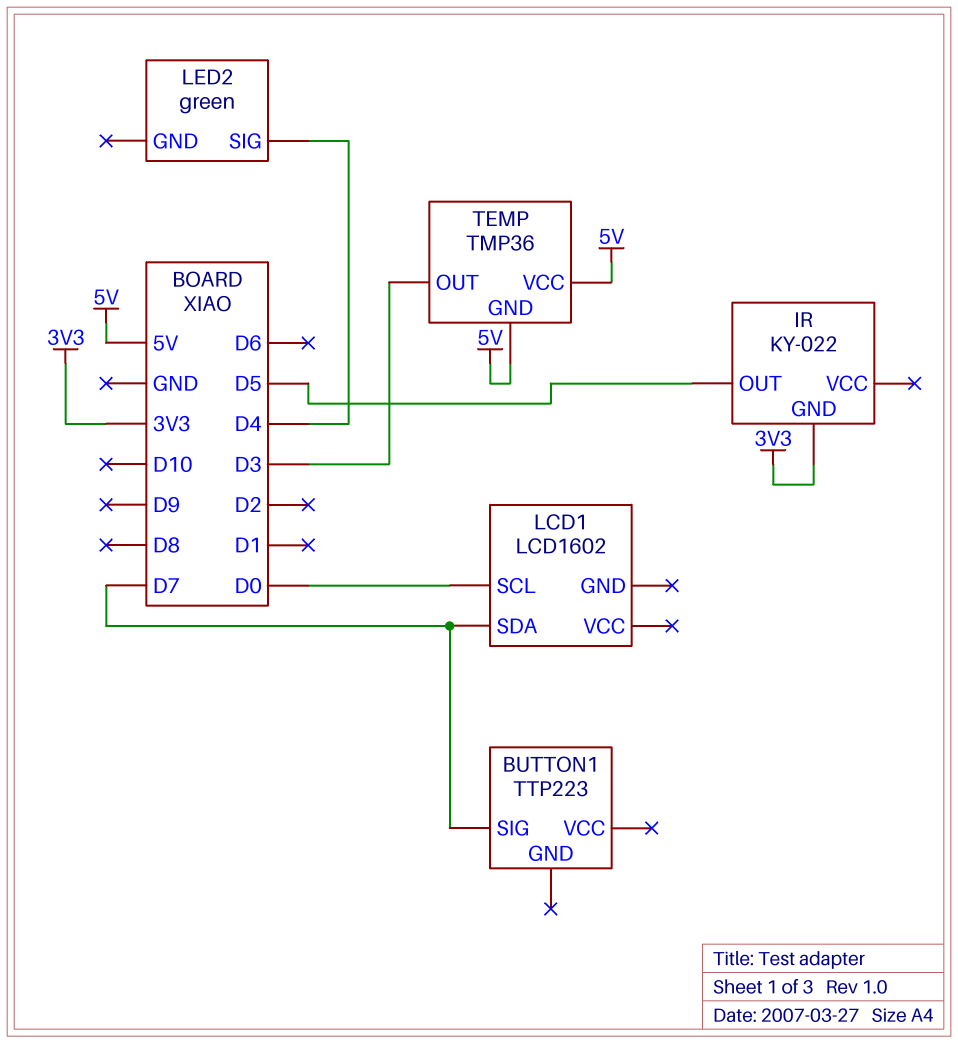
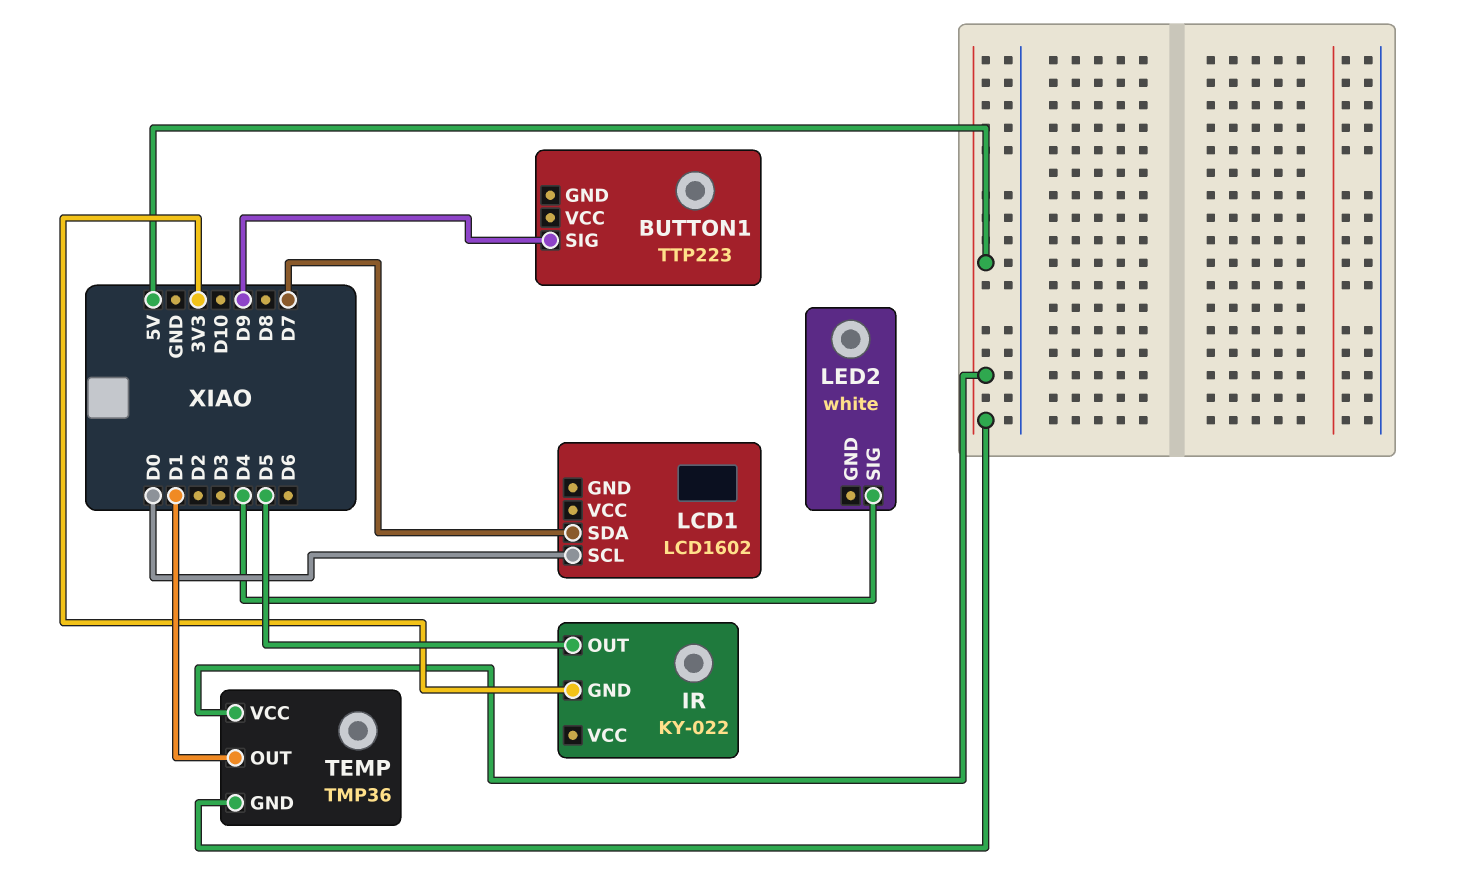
BUTTON1 pin SIG: D7 -> D9
LED2: green -> white
TEMP pin OUT: D3 -> D1

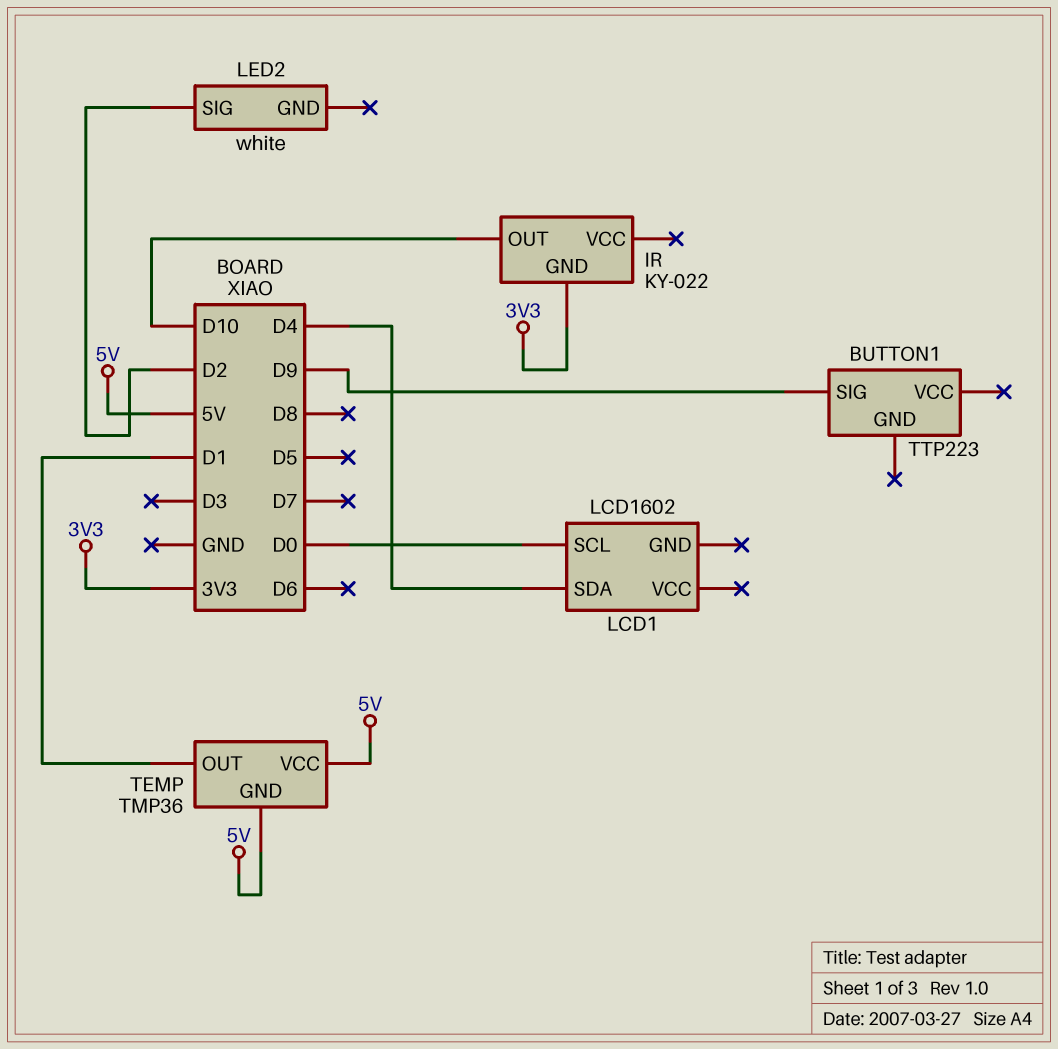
IR pin OUT: D5 -> D10
LCD1 pin SDA: D7 -> D4
LED2 pin SIG: D4 -> D2

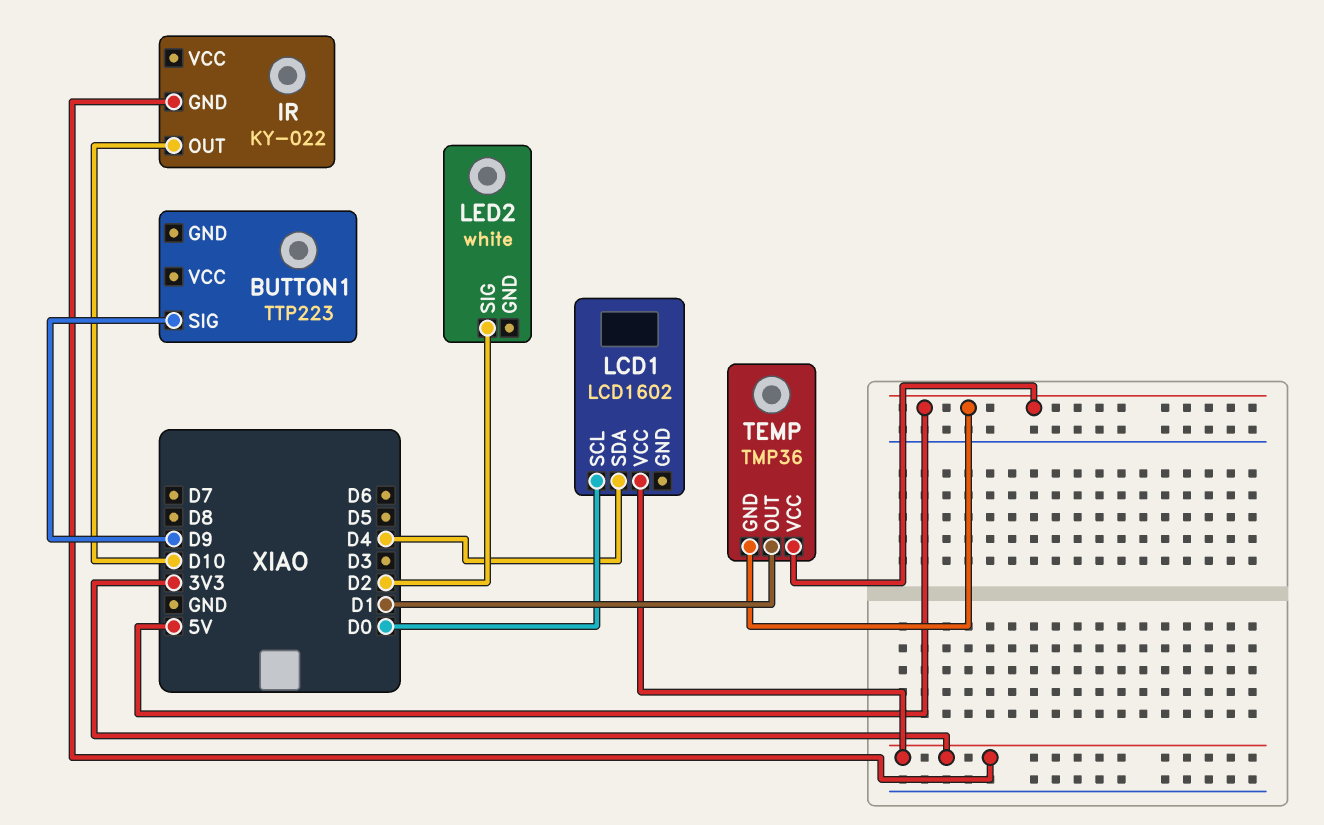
LCD1 pin VCC: none -> 3V3

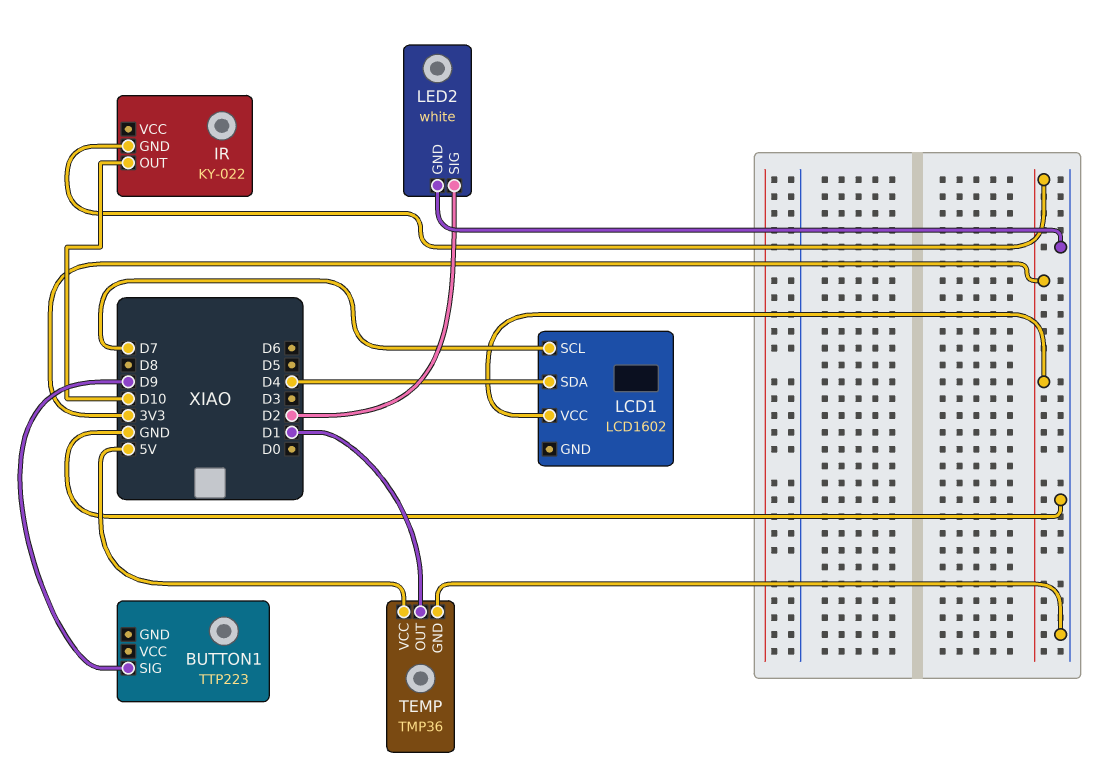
LCD1 pin SCL: D0 -> D7
LED2 pin GND: none -> GND
TEMP pin GND: 5V -> GND

